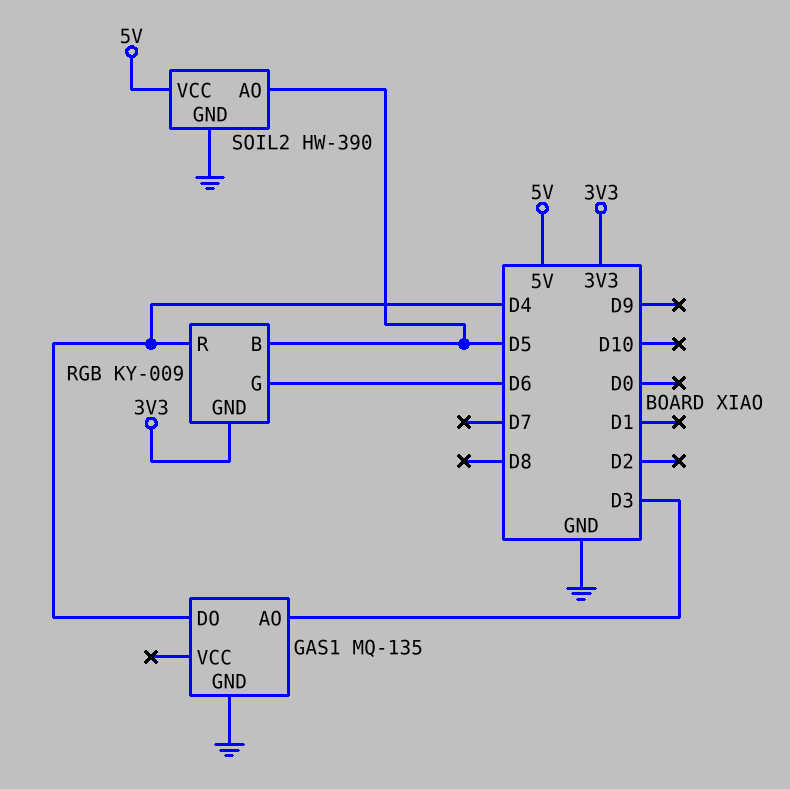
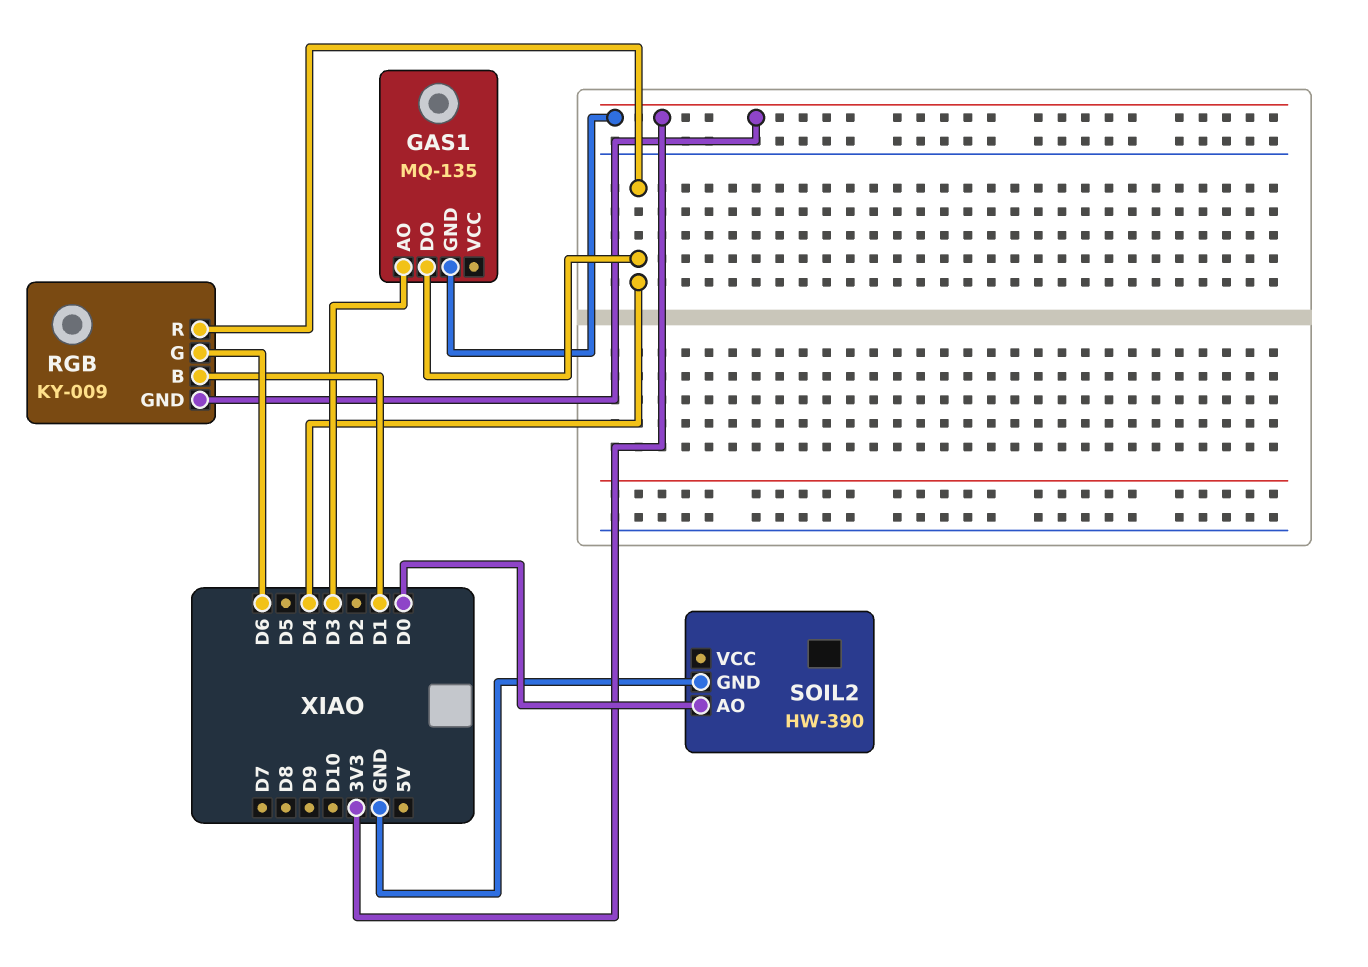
GAS1 pin GND: GND -> 3V3
RGB pin B: D5 -> D1
SOIL2 pin AO: D5 -> D0
SOIL2 pin VCC: 5V -> none

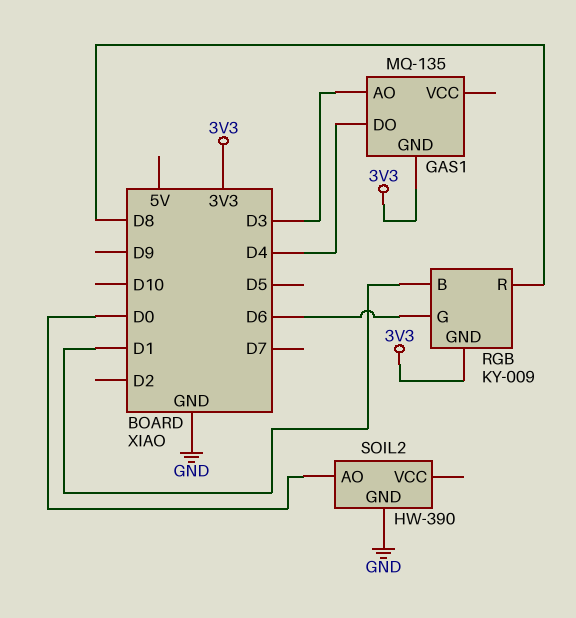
RGB pin R: D4 -> D8

